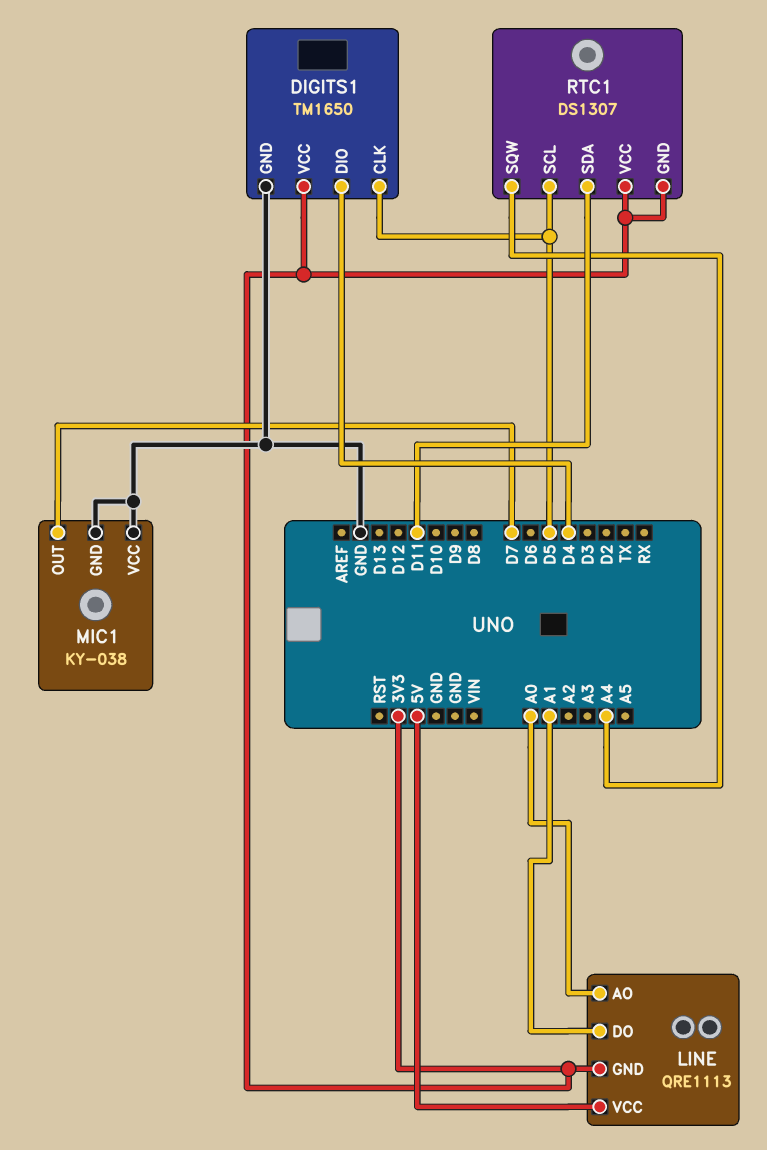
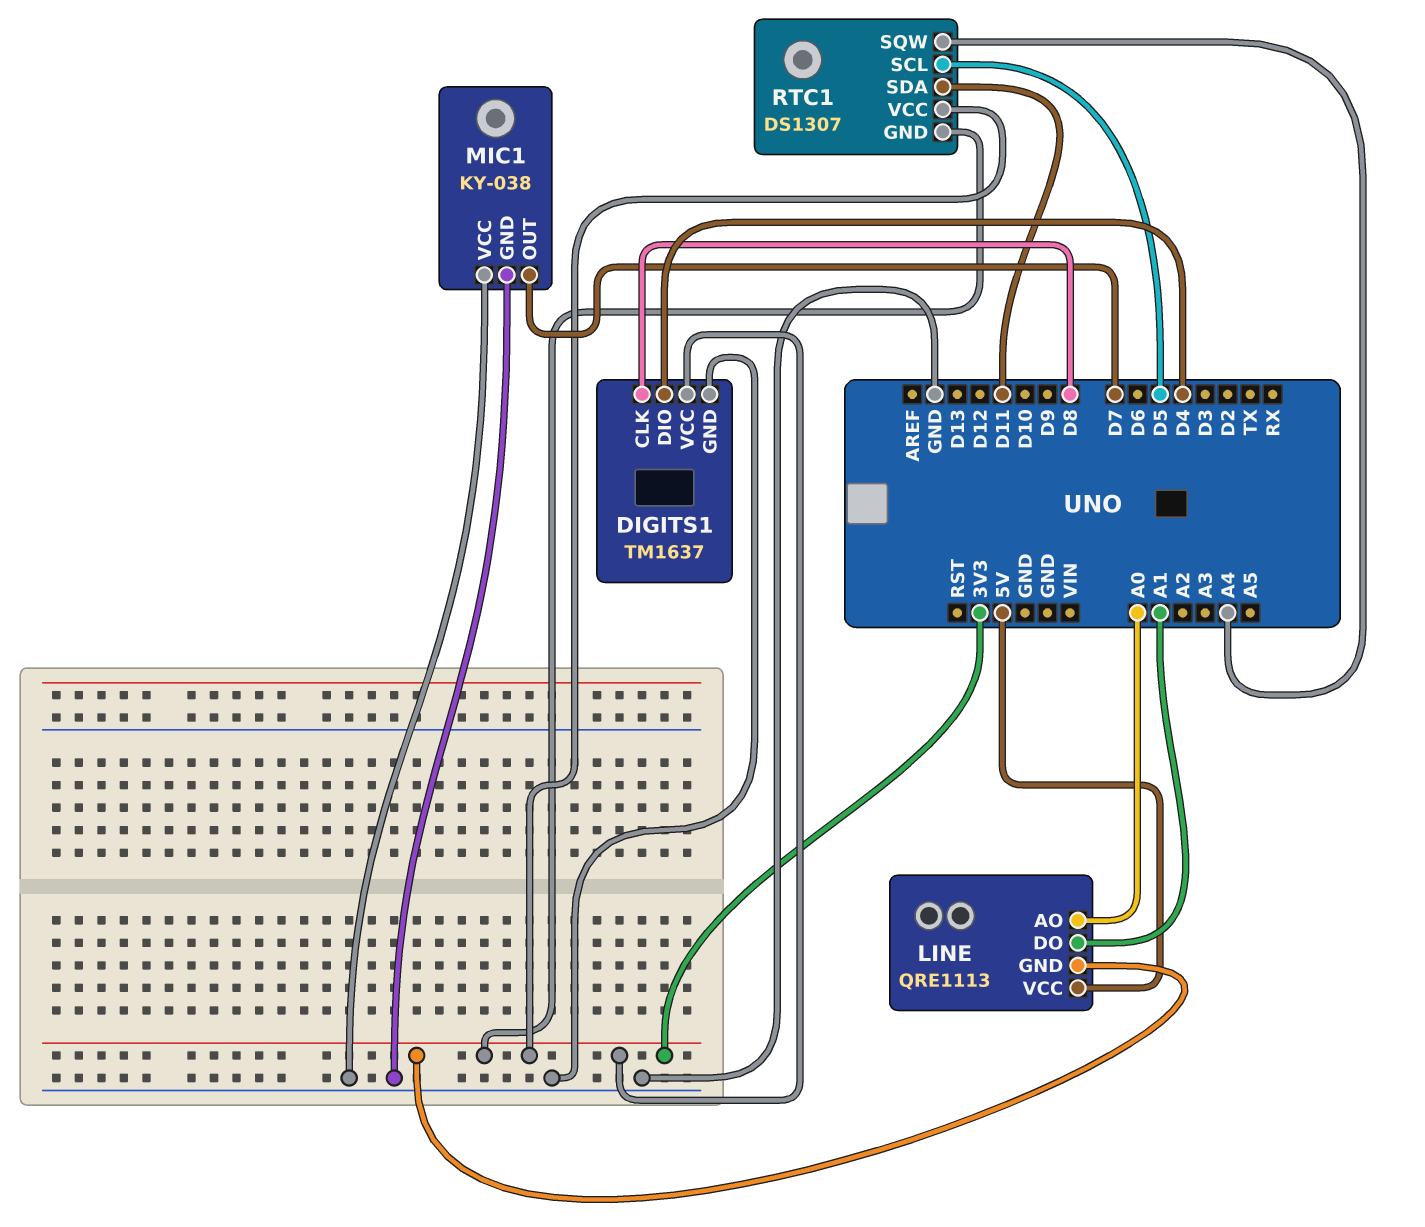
DIGITS1: TM1650 -> TM1637
DIGITS1 pin CLK: D5 -> D8

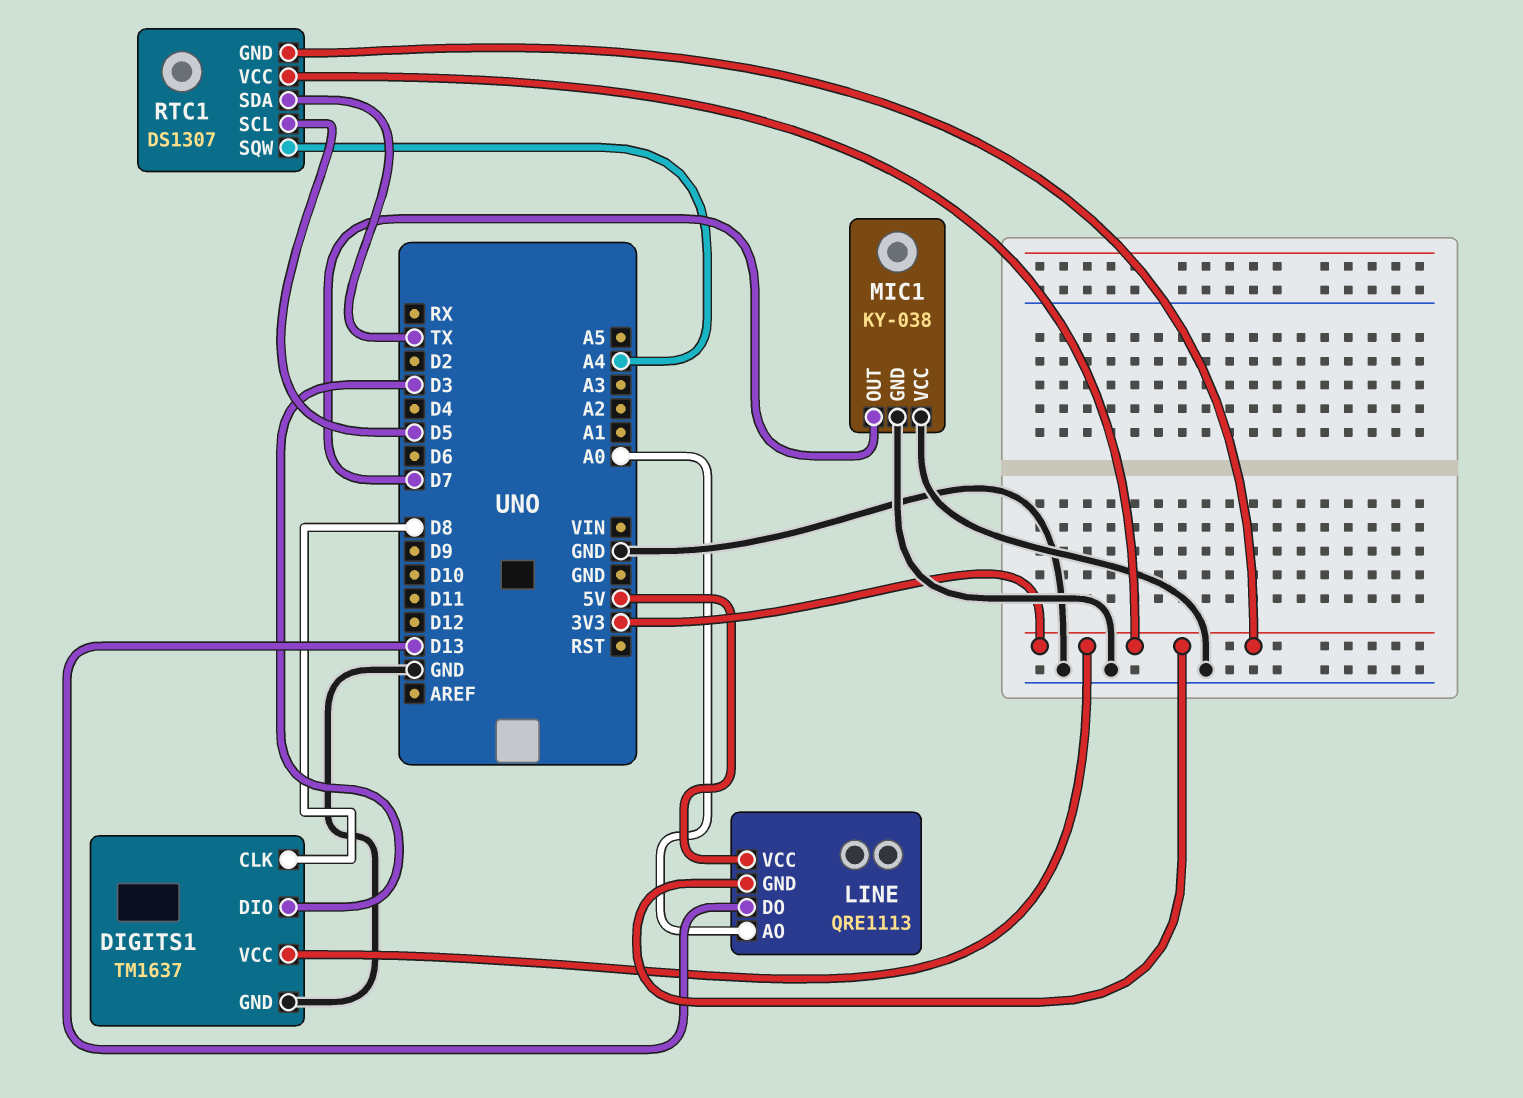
DIGITS1 pin DIO: D4 -> D3
LINE pin DO: A1 -> D13
RTC1 pin SDA: D11 -> TX

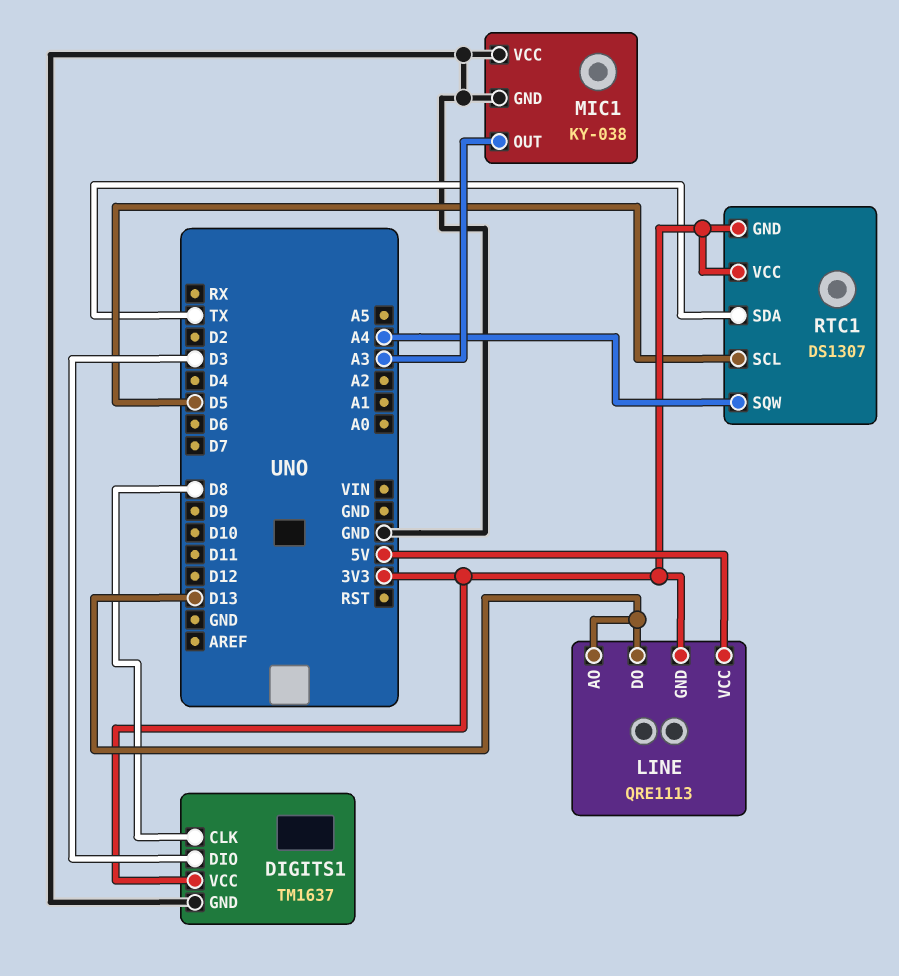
LINE pin AO: A0 -> D13
MIC1 pin OUT: D7 -> A3

